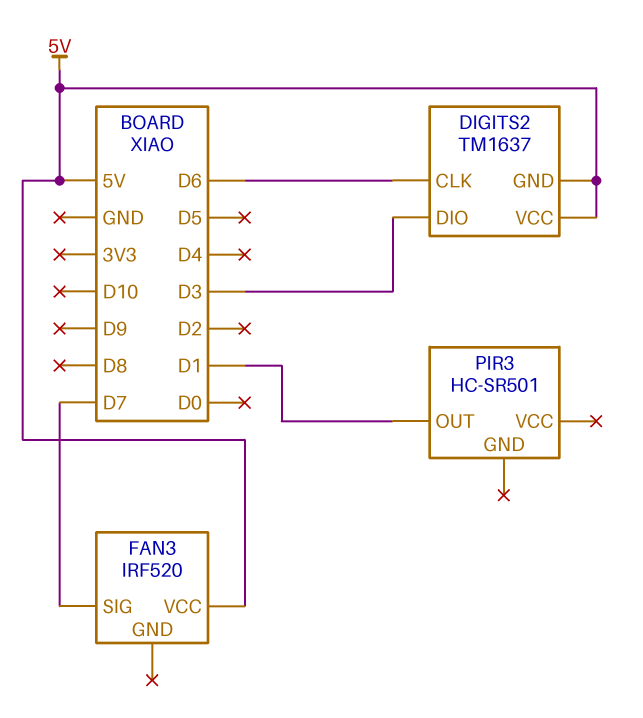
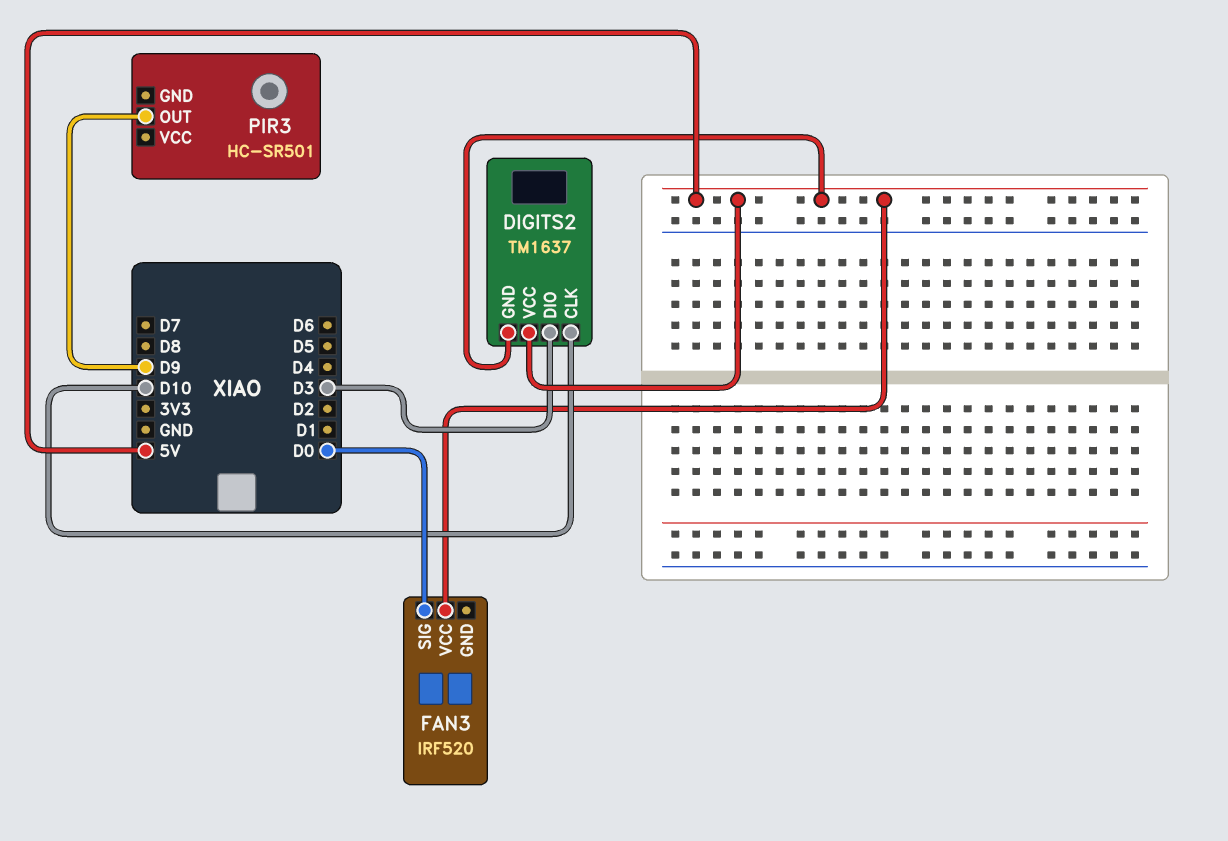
DIGITS2 pin CLK: D6 -> D10
FAN3 pin SIG: D7 -> D0
PIR3 pin OUT: D1 -> D9

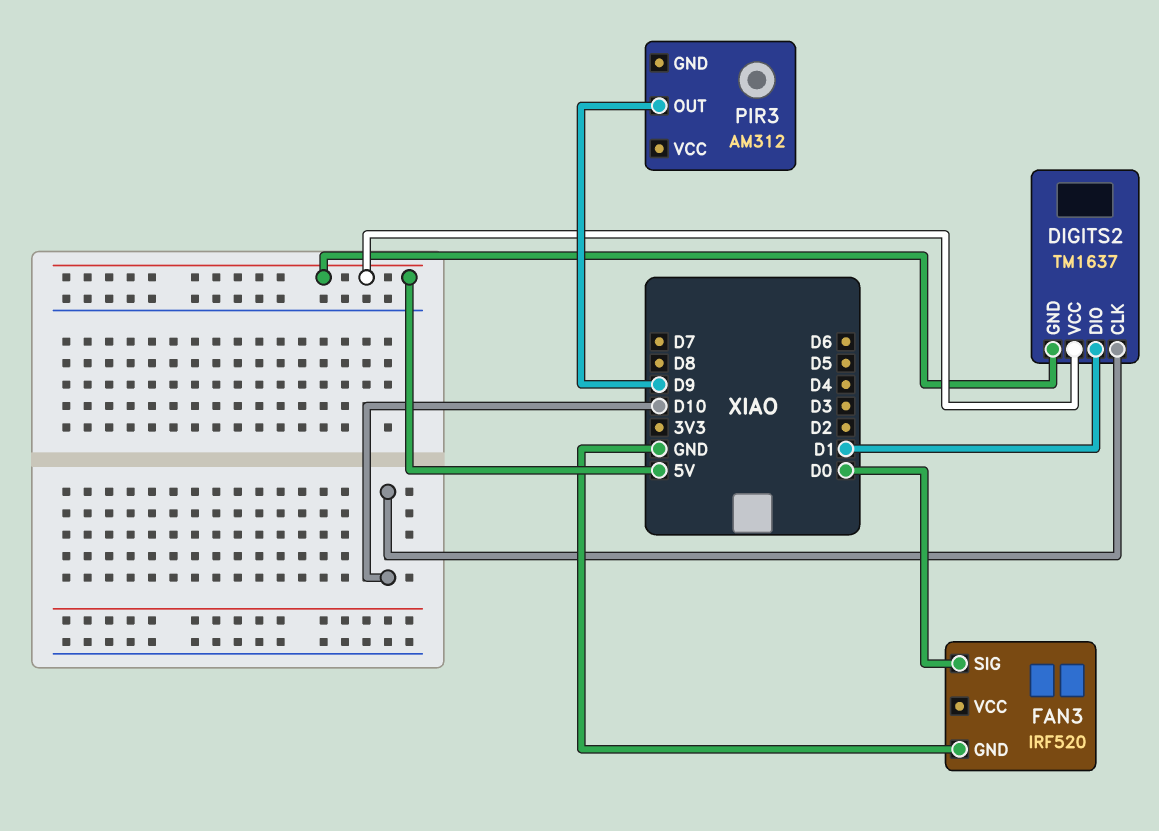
DIGITS2 pin DIO: D3 -> D1
FAN3 pin GND: none -> GND
FAN3 pin VCC: 5V -> none
PIR3: HC-SR501 -> AM312

